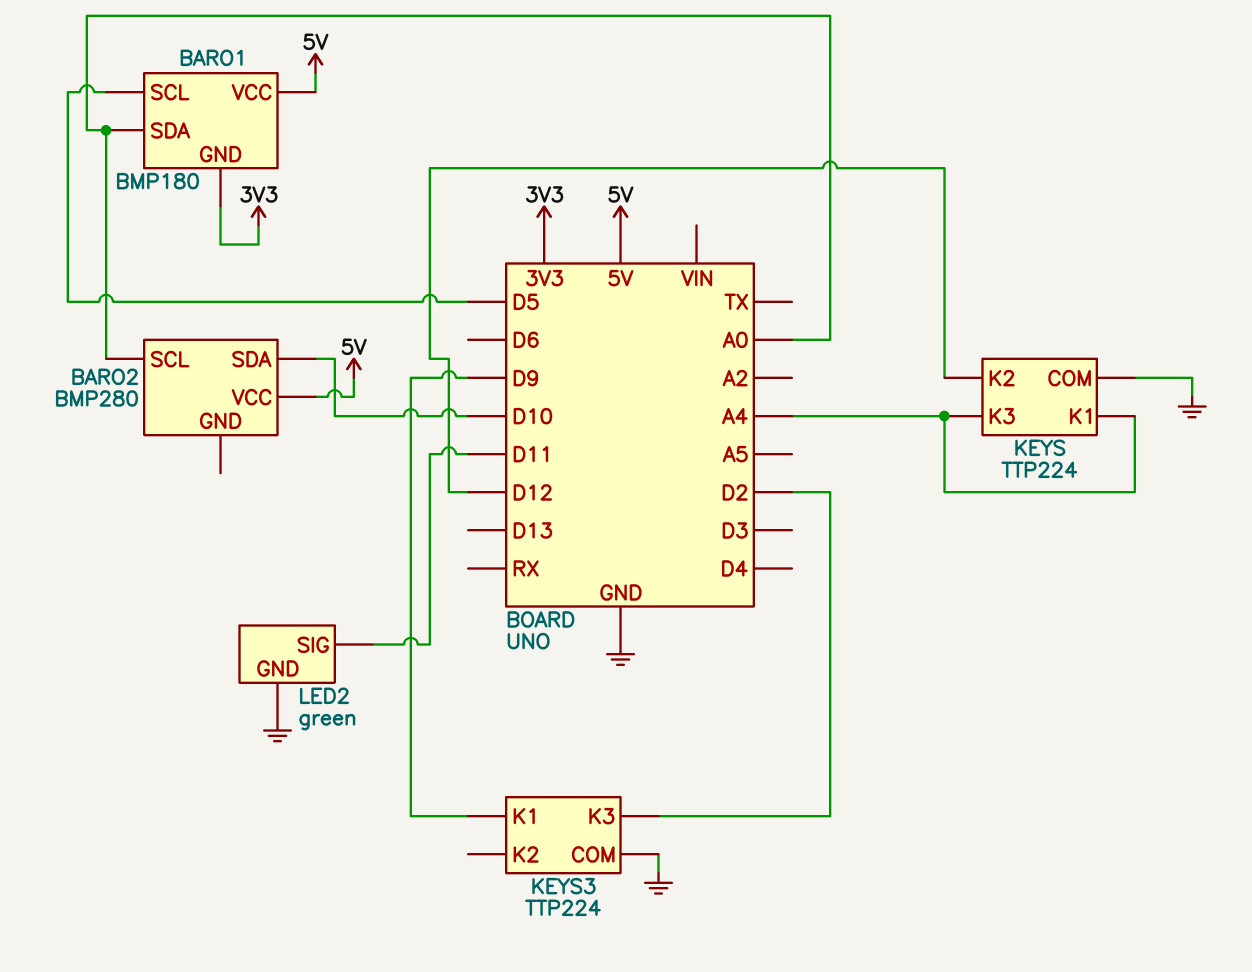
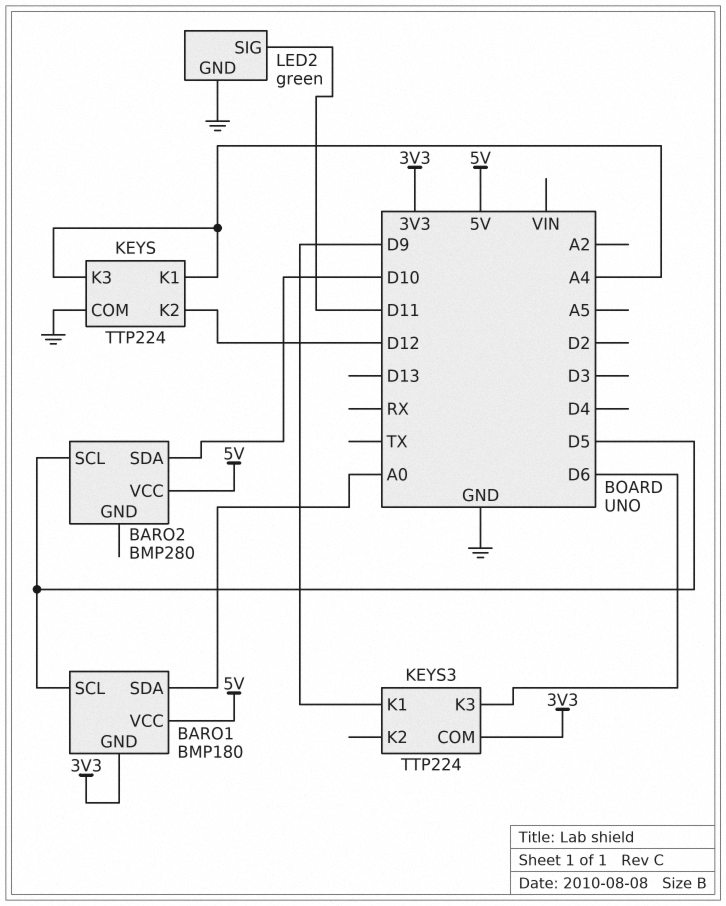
BARO2 pin SCL: A0 -> D5
KEYS3 pin COM: GND -> 3V3
KEYS3 pin K3: D2 -> D6

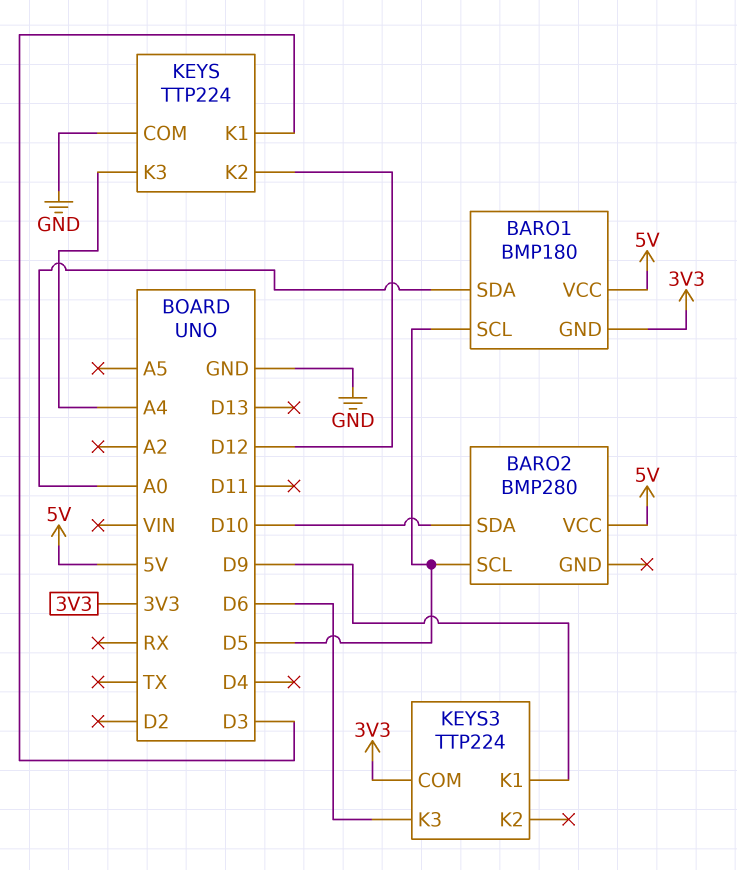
KEYS pin K1: A4 -> D3
LED2: green -> none
LED2 pin GND: GND -> none
LED2 pin SIG: D11 -> none

